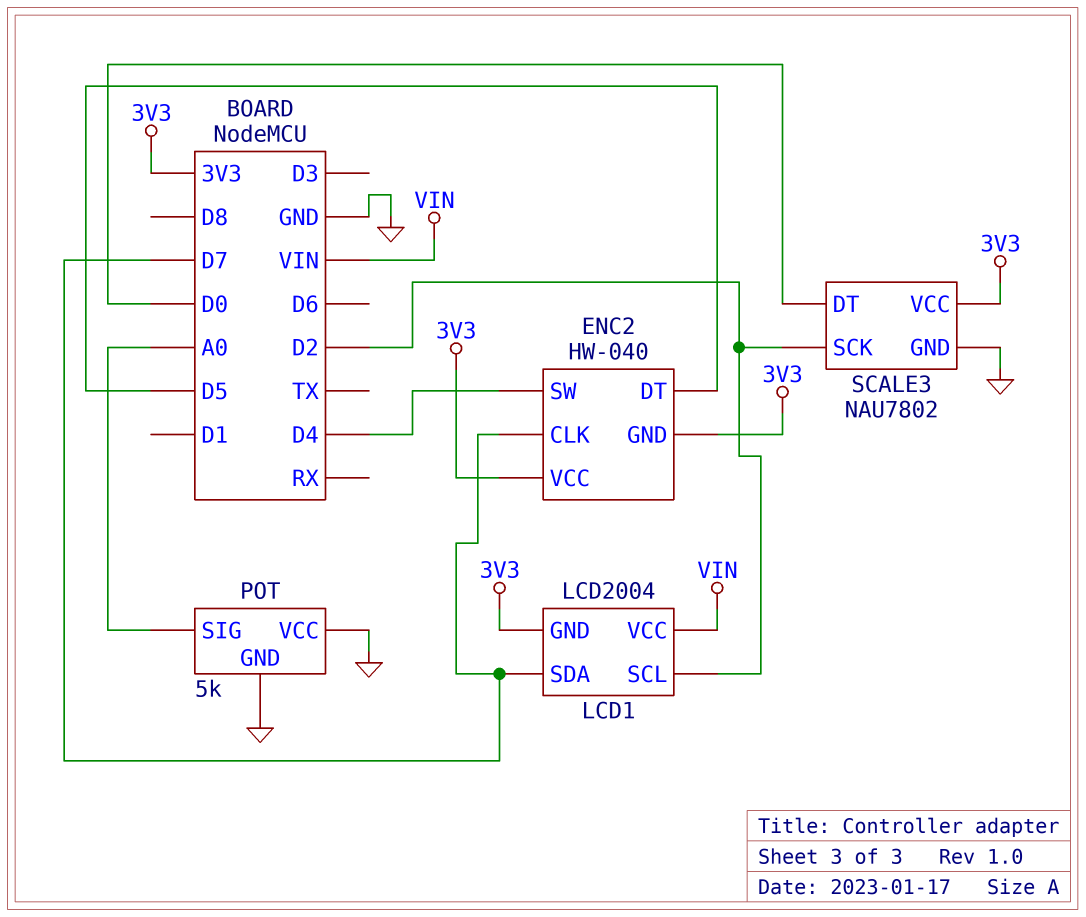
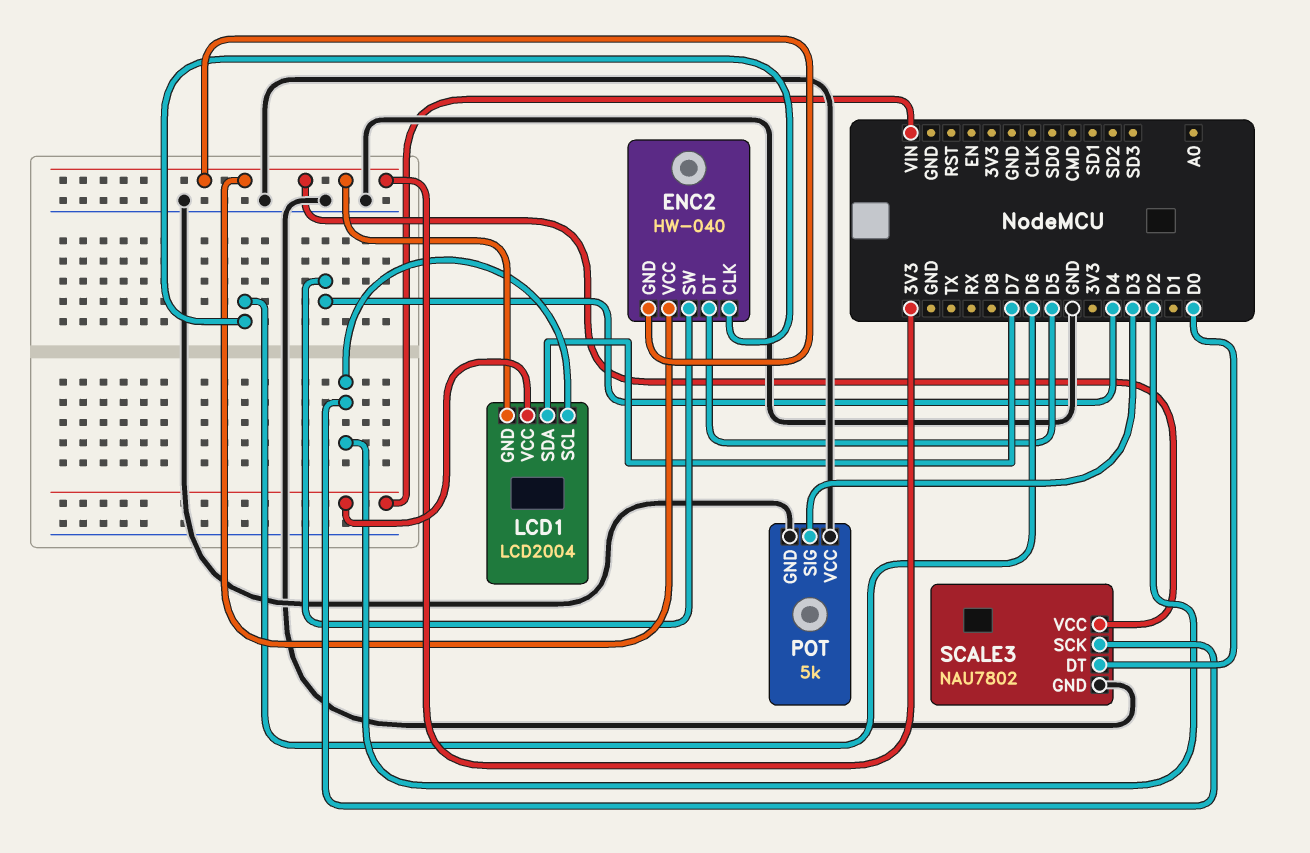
ENC2 pin CLK: D7 -> D6
POT pin SIG: A0 -> D3

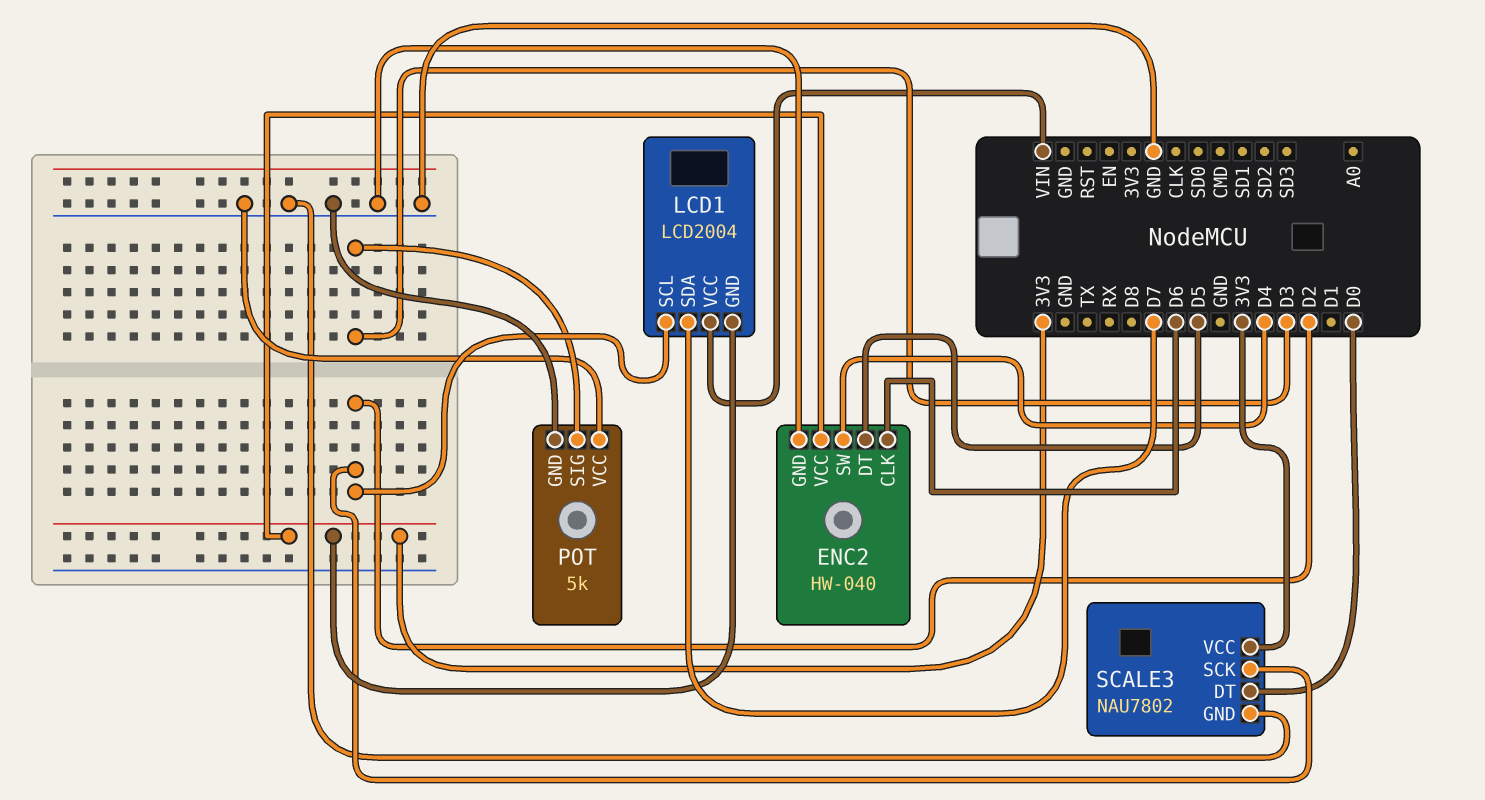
ENC2 pin GND: 3V3 -> GND

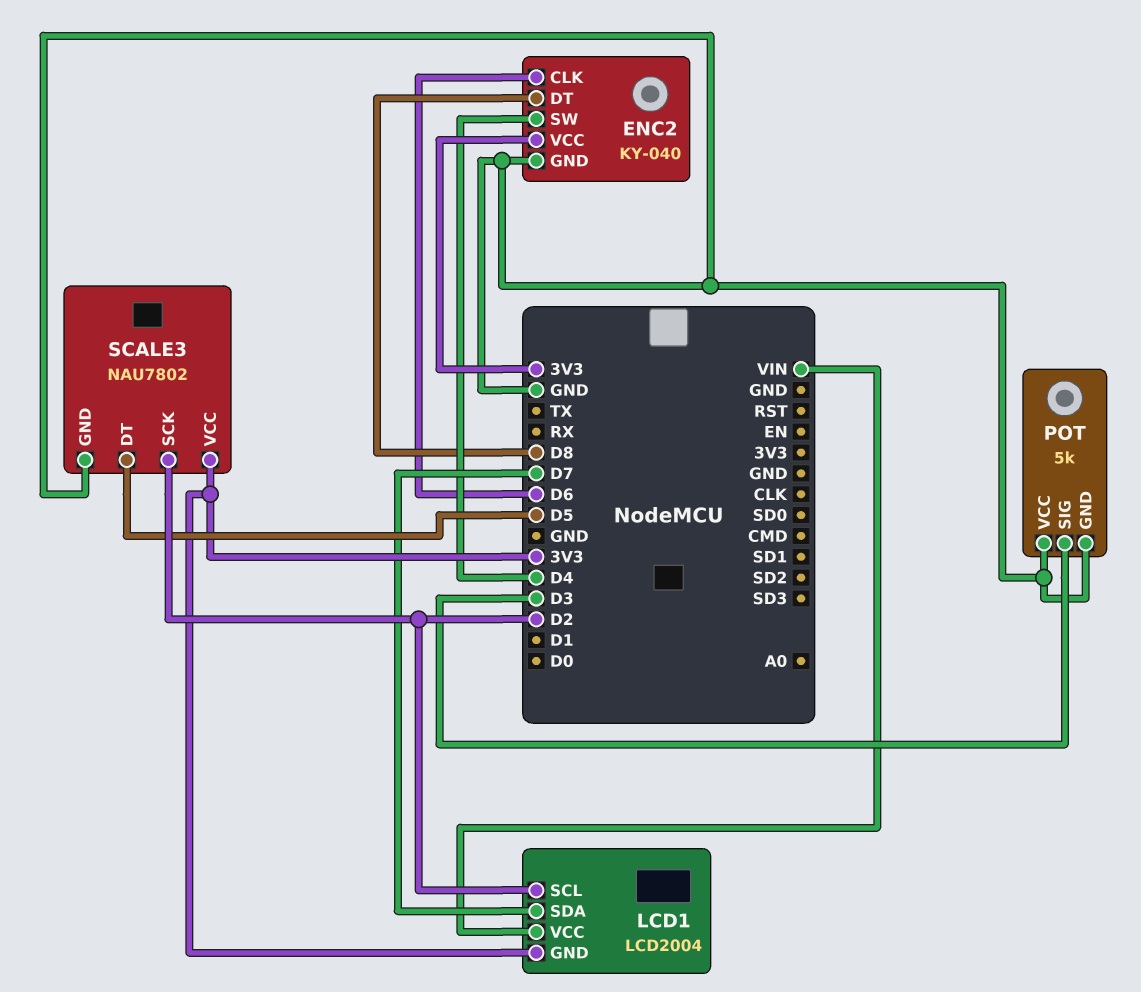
ENC2: HW-040 -> KY-040
ENC2 pin DT: D5 -> D8
SCALE3 pin DT: D0 -> D5

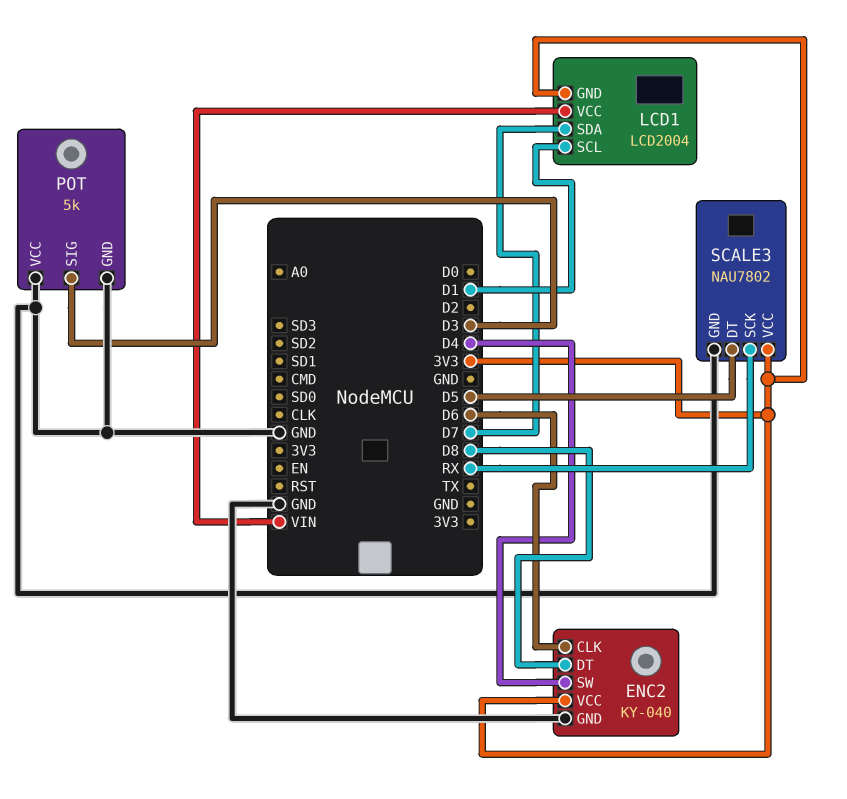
LCD1 pin SCL: D2 -> D1
SCALE3 pin SCK: D2 -> RX

